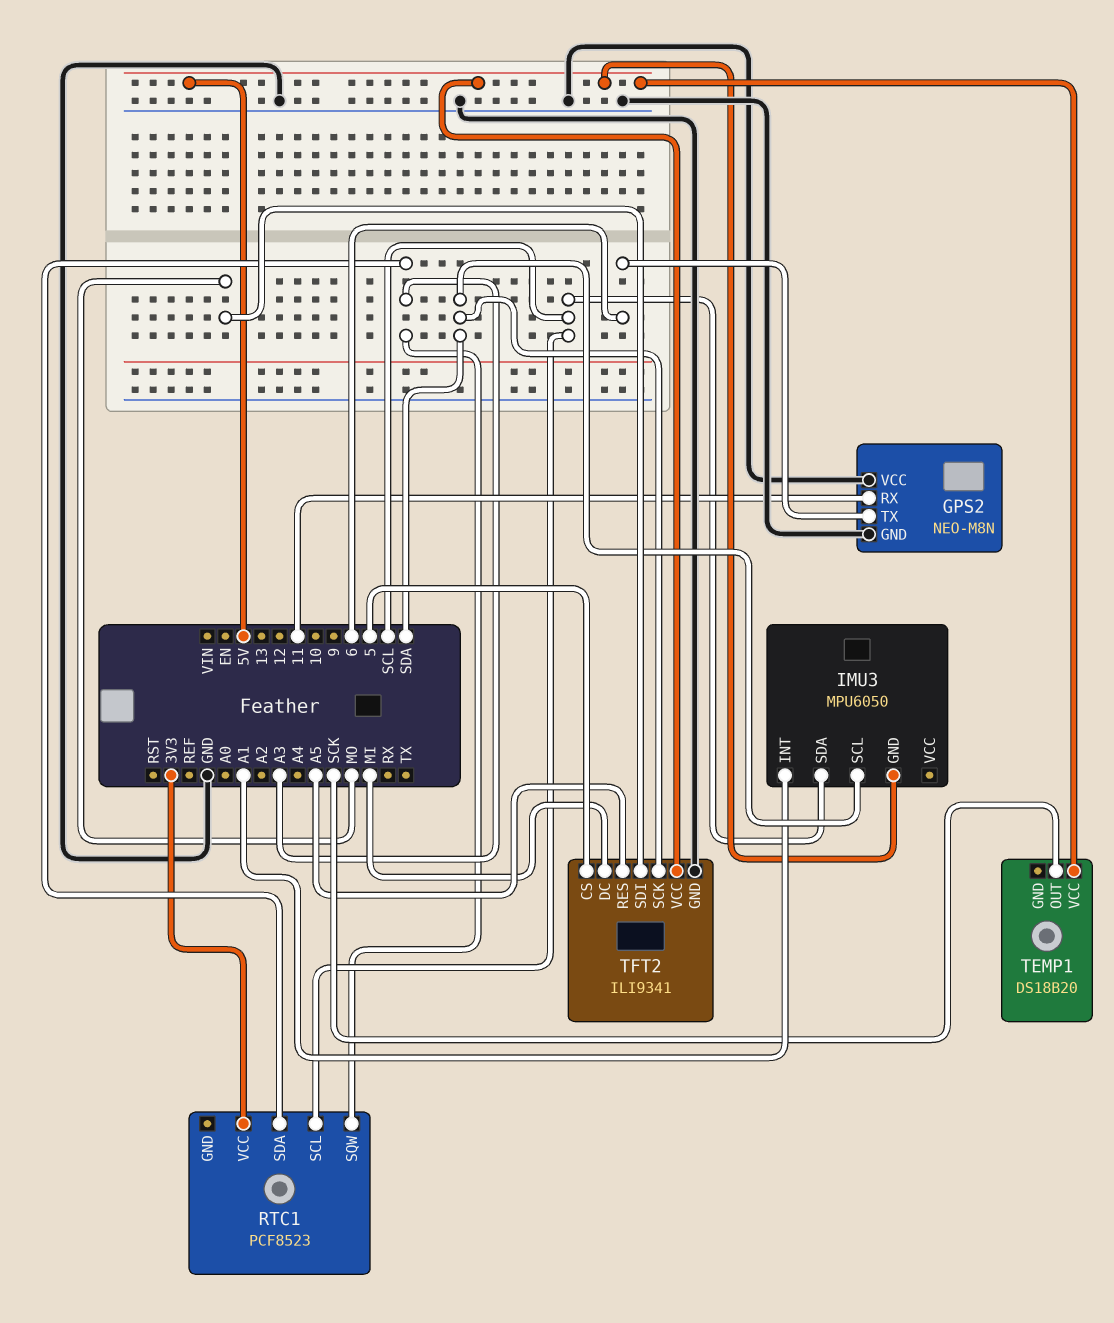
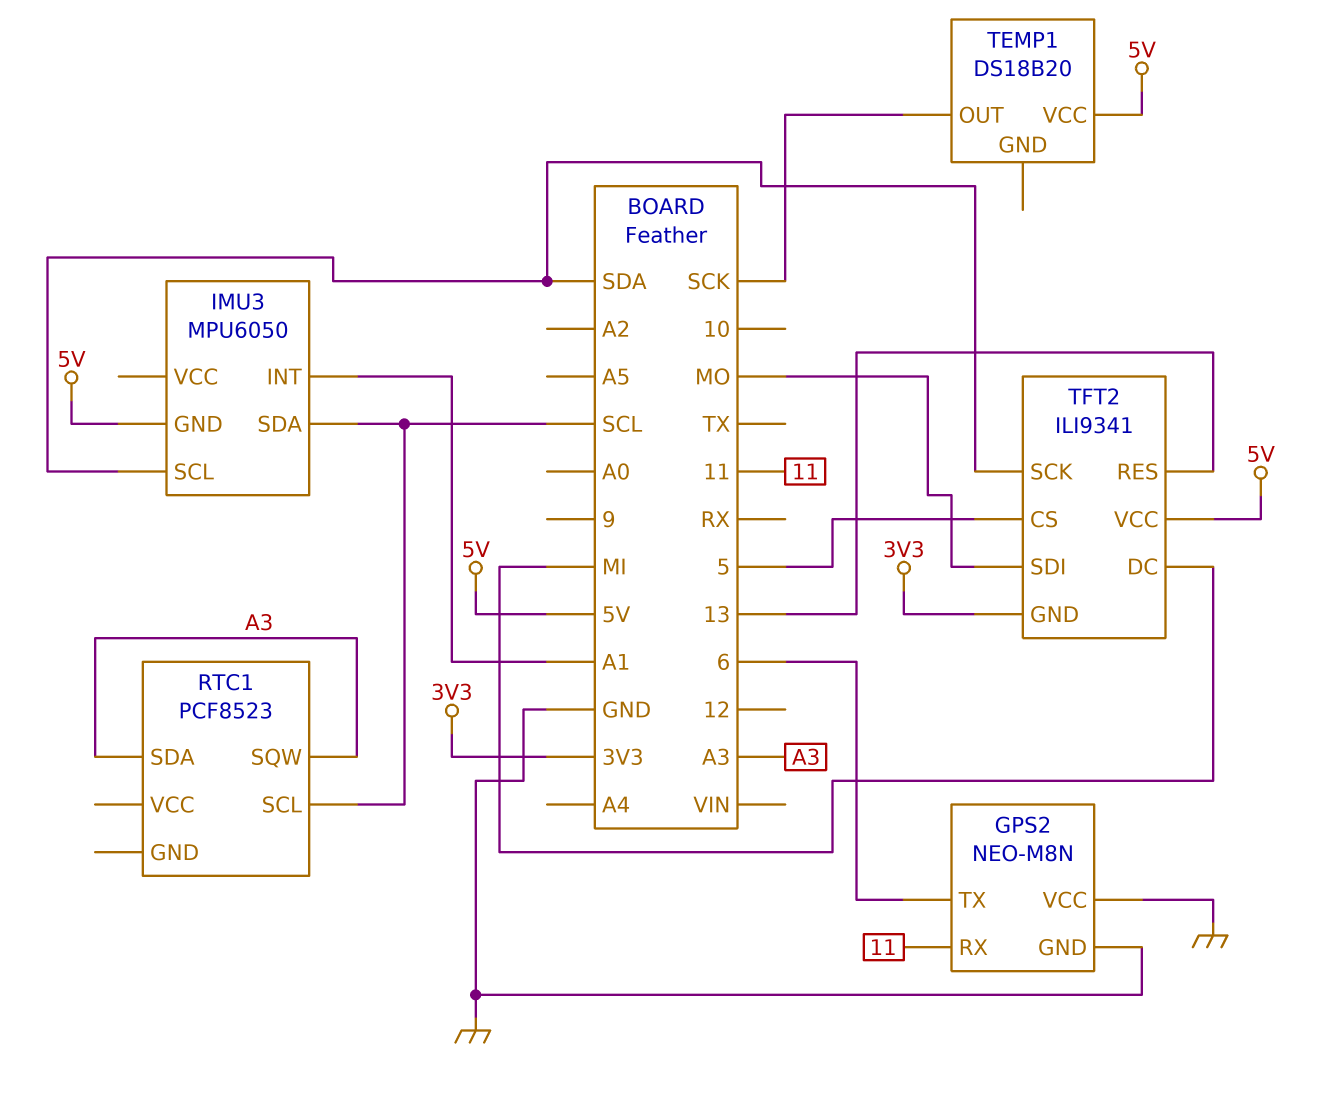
RTC1 pin VCC: 3V3 -> none
TFT2 pin GND: GND -> 3V3
TFT2 pin RES: A5 -> 13

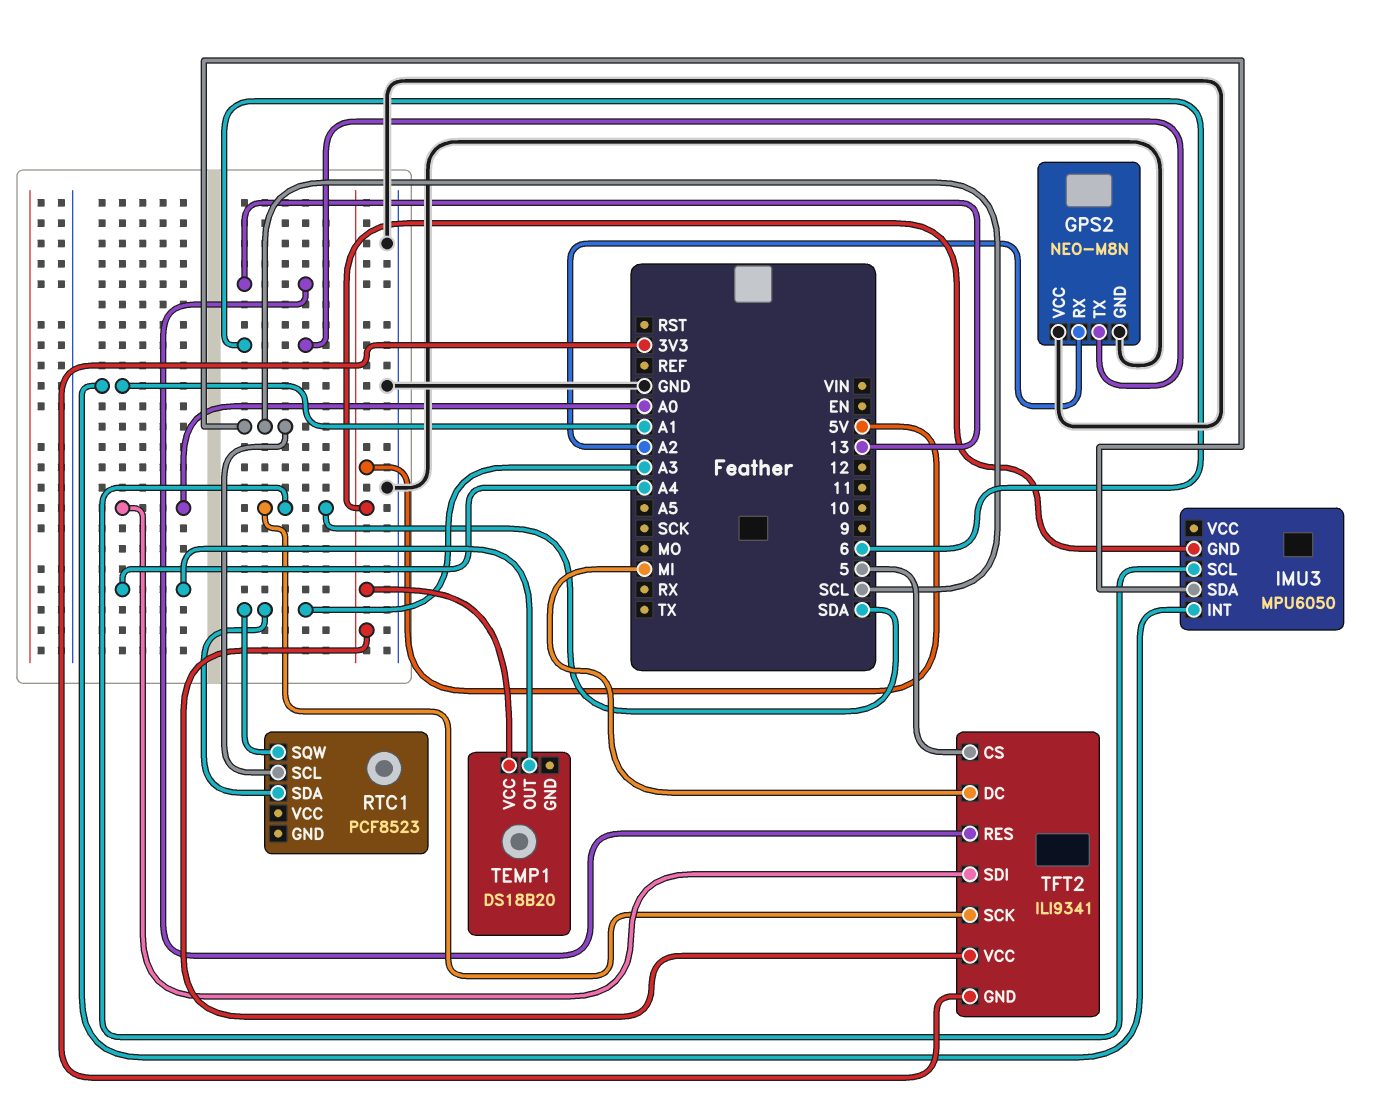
GPS2 pin RX: 11 -> A2
TEMP1 pin OUT: SCK -> A4
TFT2 pin SDI: MO -> A0

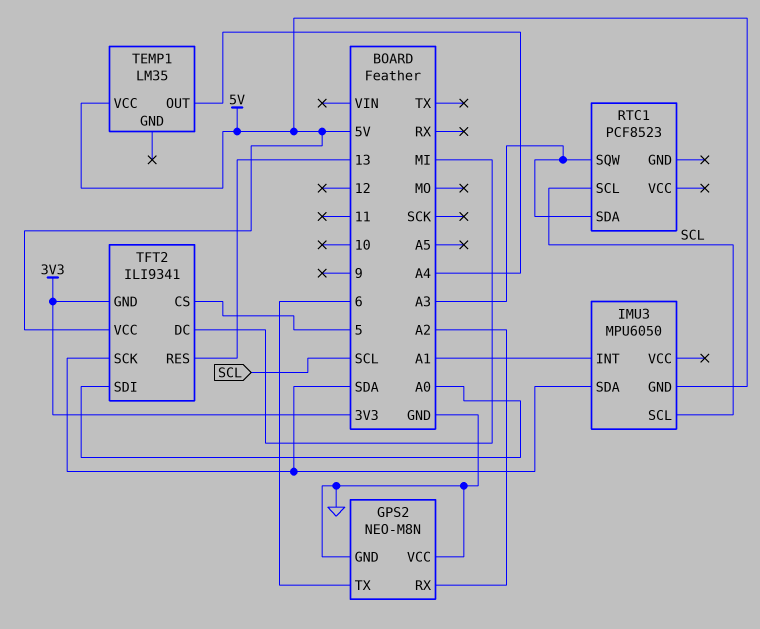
IMU3 pin SCL: SDA -> SCL
IMU3 pin SDA: SCL -> SDA
TEMP1: DS18B20 -> LM35

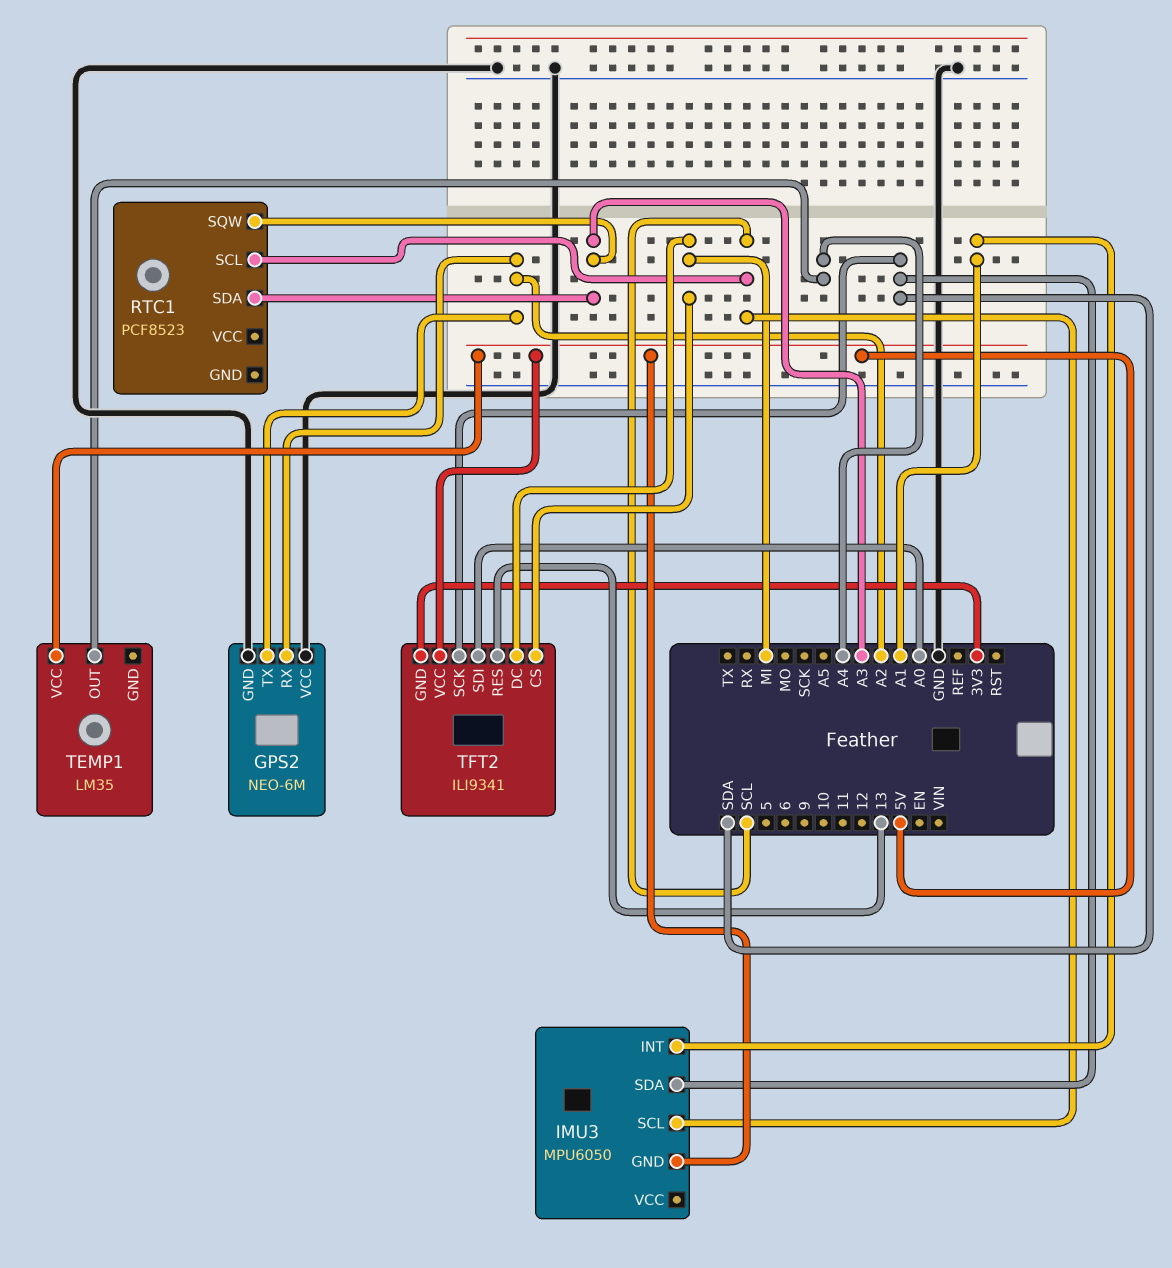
GPS2: NEO-M8N -> NEO-6M
GPS2 pin TX: 6 -> A2
TFT2 pin CS: 5 -> MI

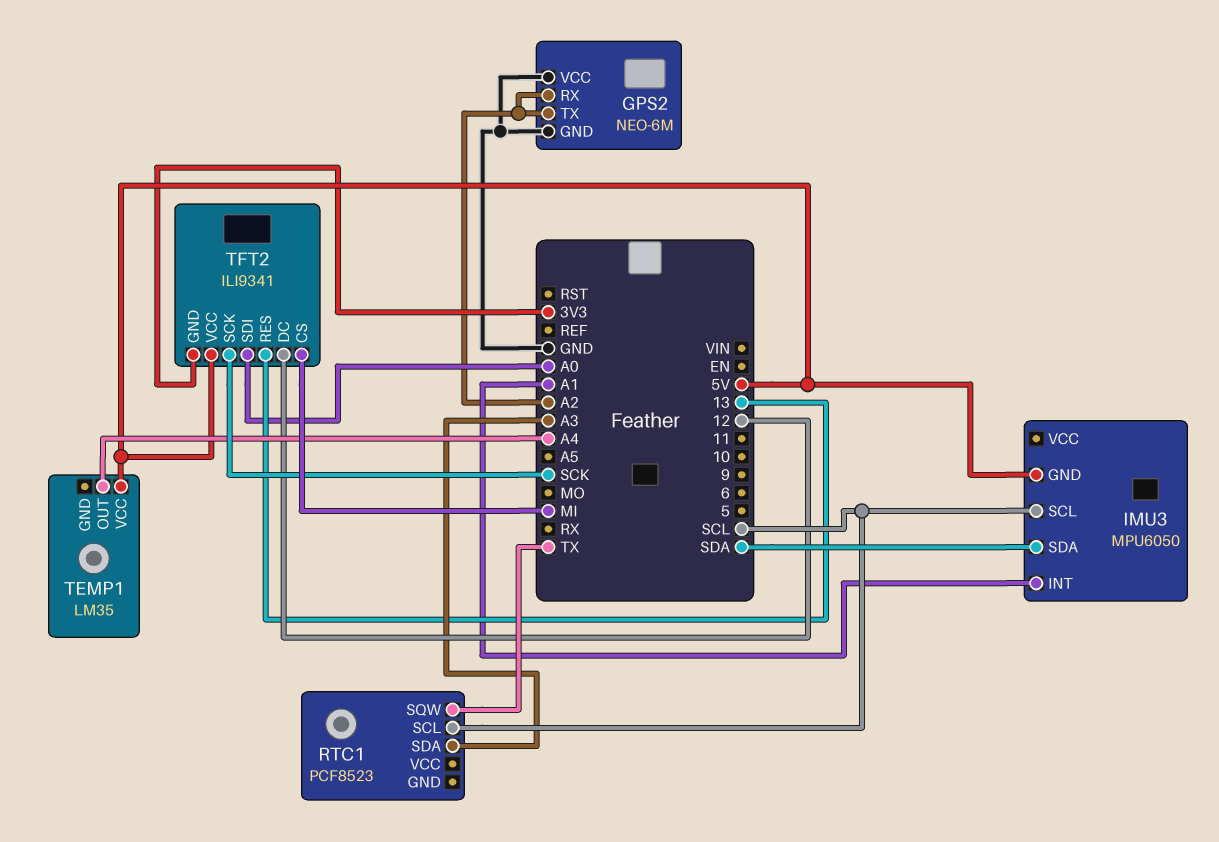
RTC1 pin SQW: A3 -> TX
TFT2 pin DC: MI -> 12
TFT2 pin SCK: SDA -> SCK

